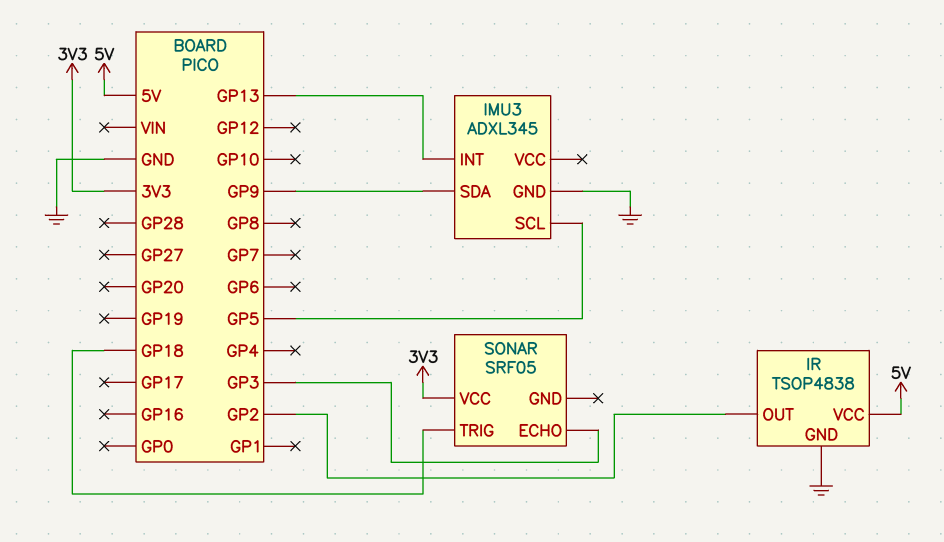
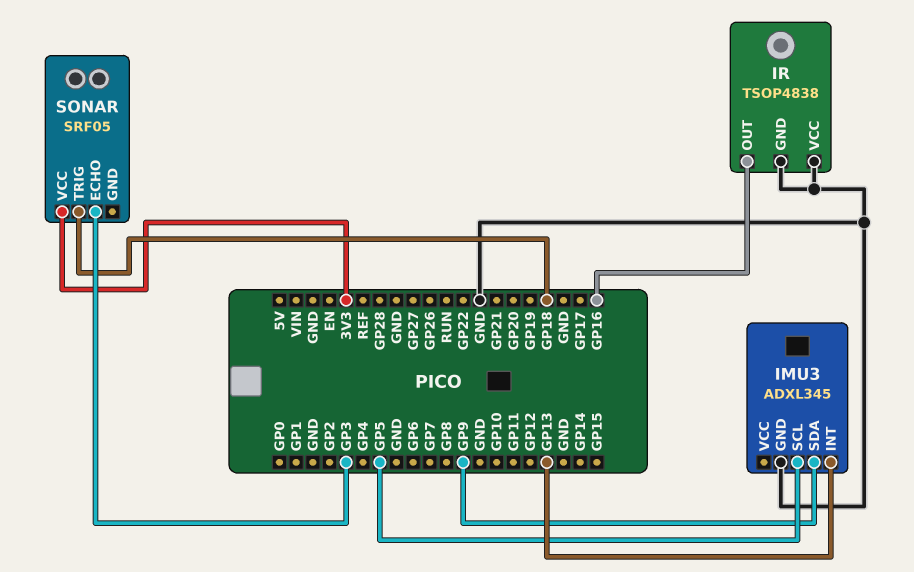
IR pin OUT: GP2 -> GP16
IR pin VCC: 5V -> GND

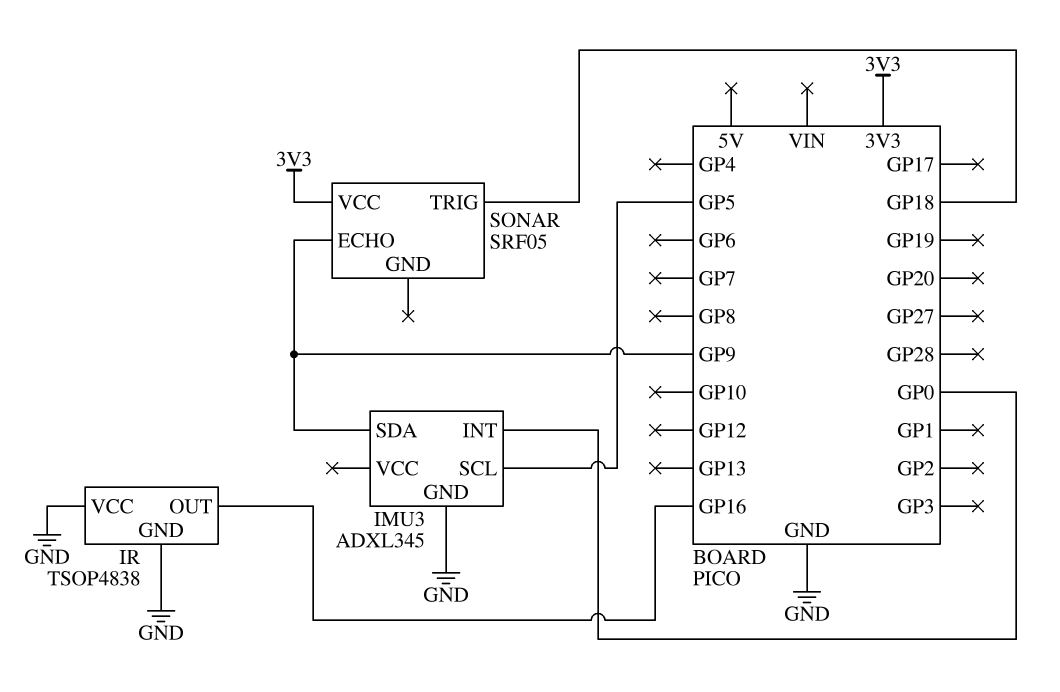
IMU3 pin INT: GP13 -> GP0
SONAR pin ECHO: GP3 -> GP9

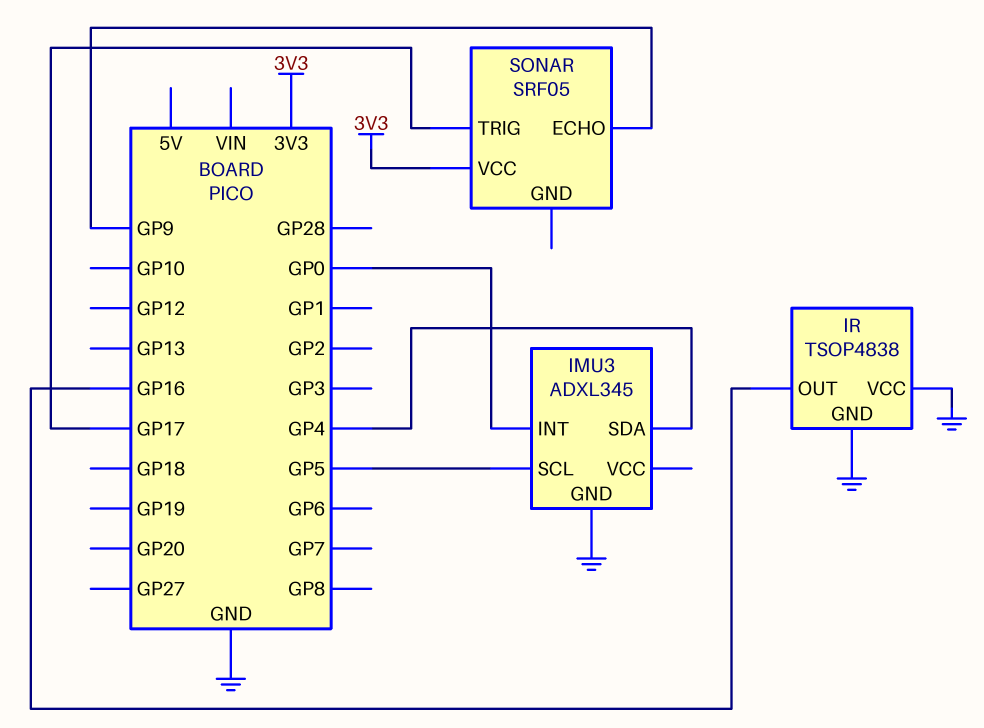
IMU3 pin SDA: GP9 -> GP4
SONAR pin TRIG: GP18 -> GP17

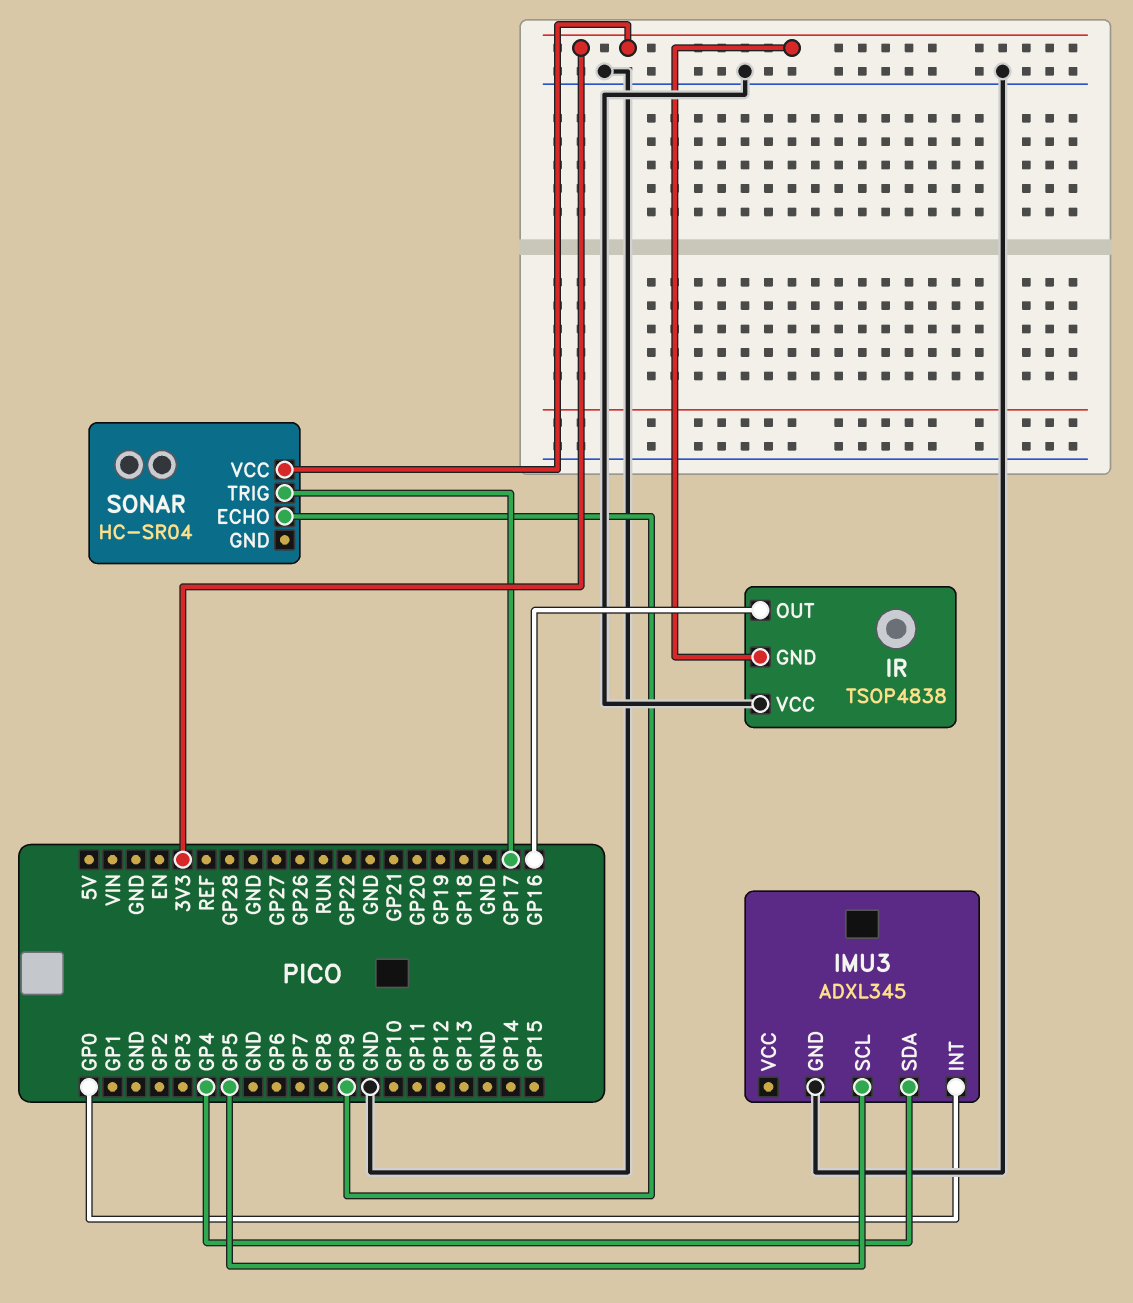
IR pin GND: GND -> 3V3
SONAR: SRF05 -> HC-SR04

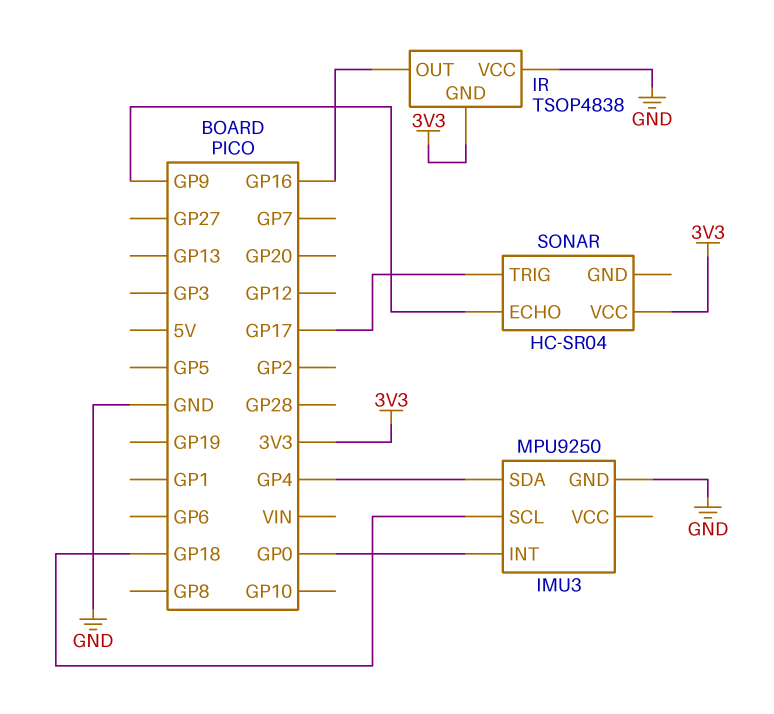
IMU3: ADXL345 -> MPU9250
IMU3 pin SCL: GP5 -> GP18

